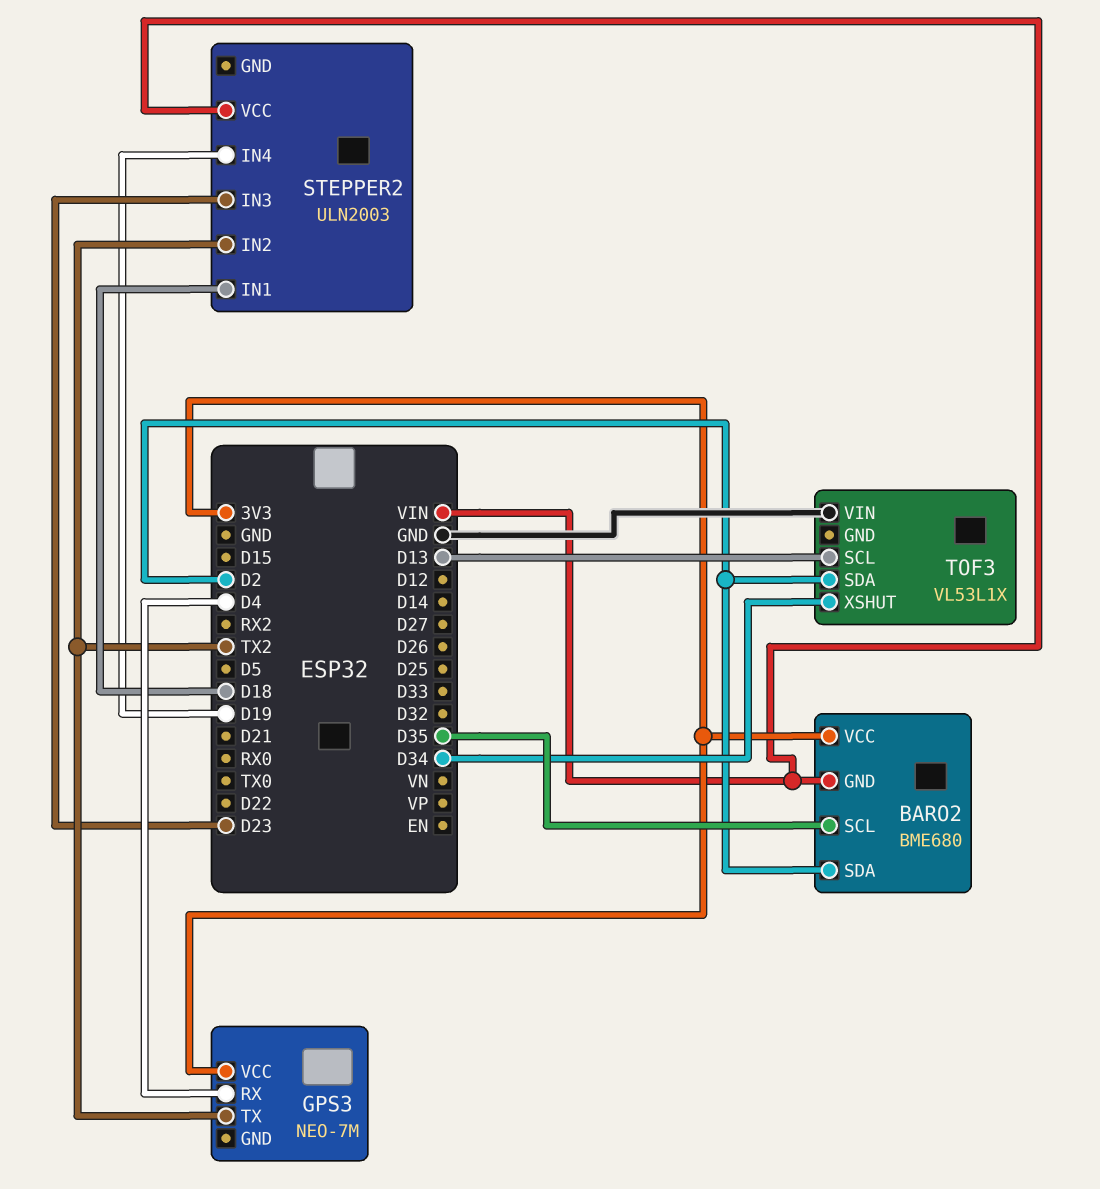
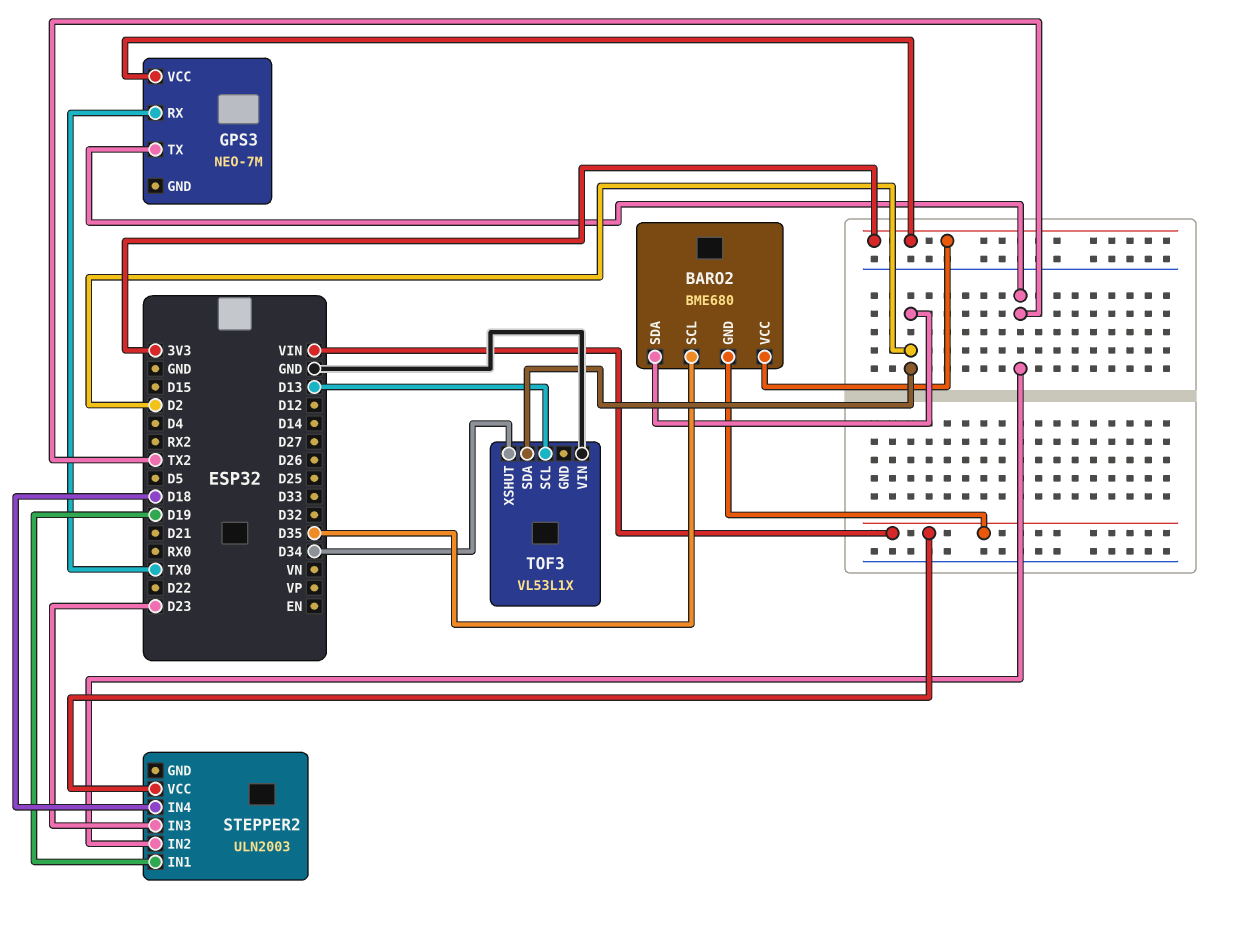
GPS3 pin RX: D4 -> TX0
STEPPER2 pin IN1: D18 -> D19
STEPPER2 pin IN4: D19 -> D18

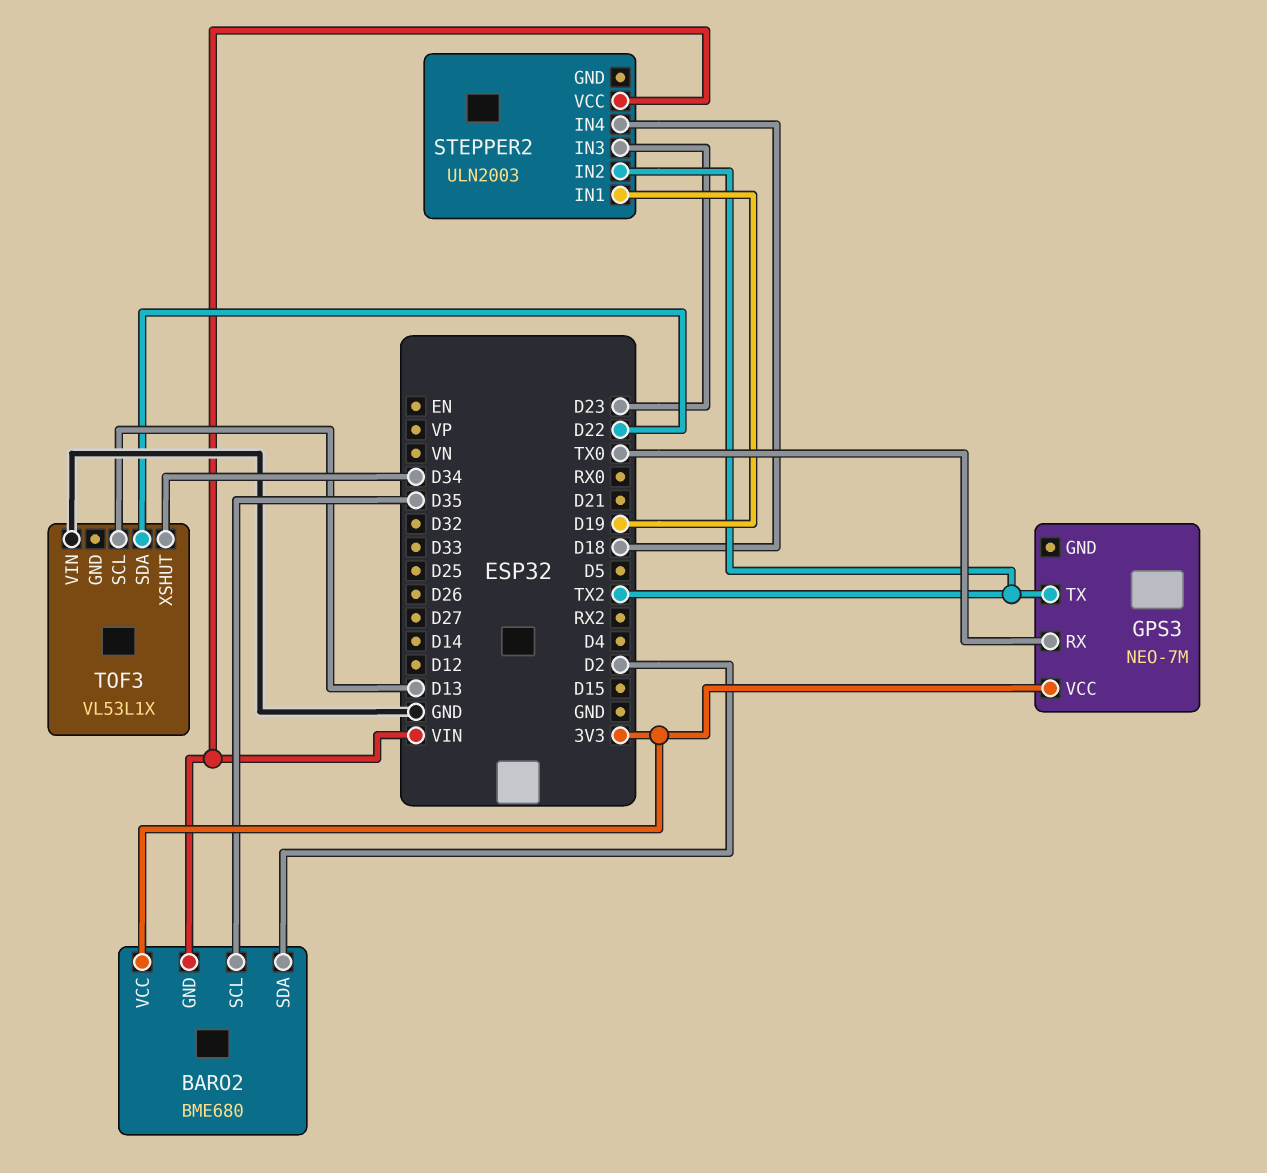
TOF3 pin SDA: D2 -> D22

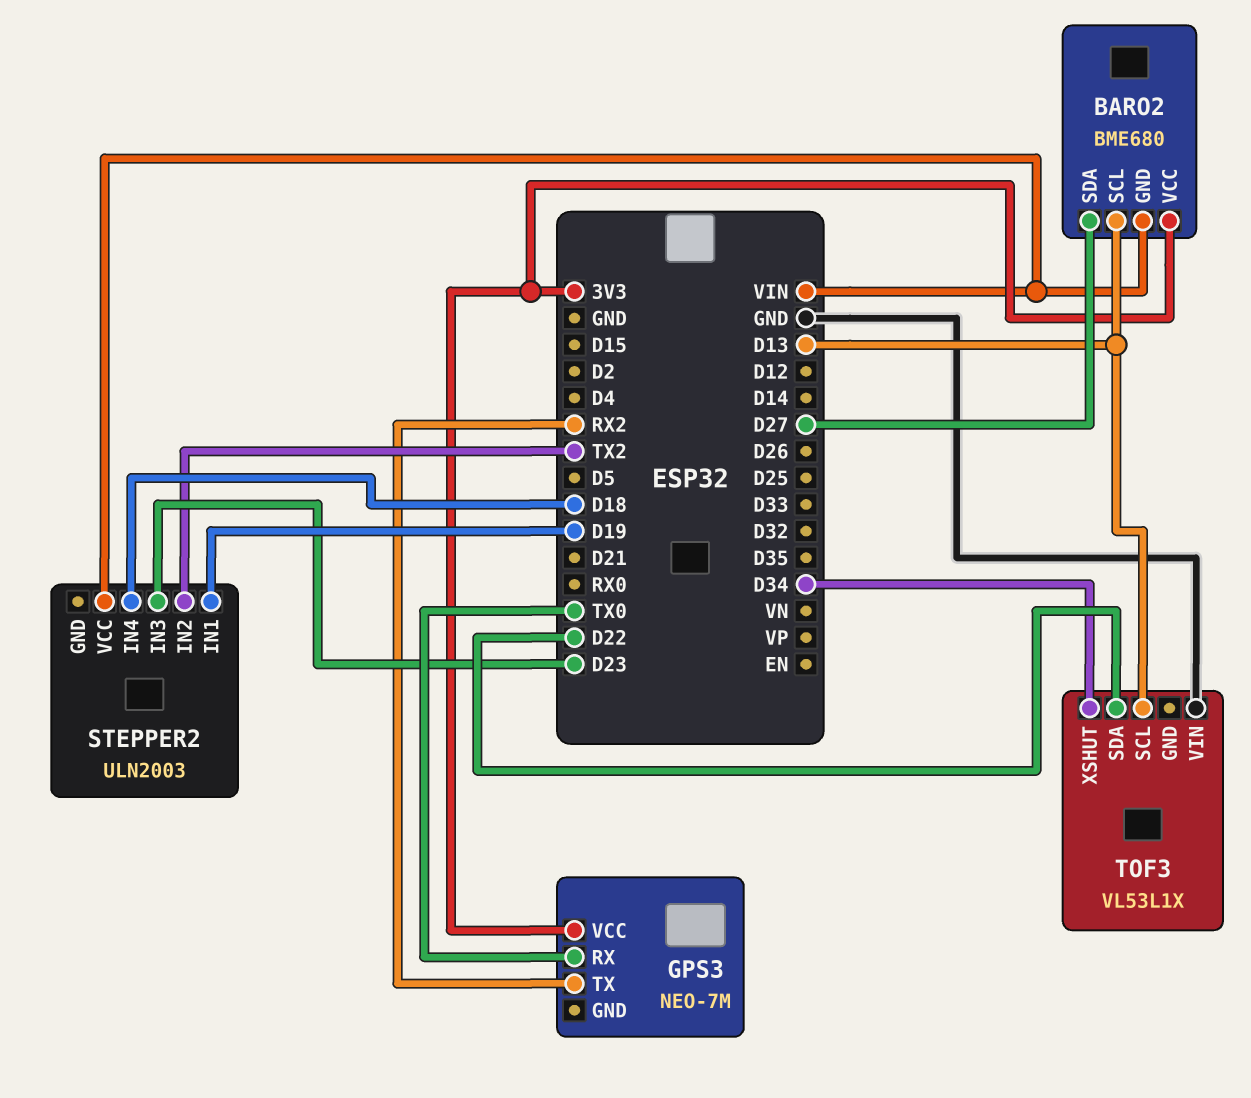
BARO2 pin SCL: D35 -> D13
BARO2 pin SDA: D2 -> D27
GPS3 pin TX: TX2 -> RX2

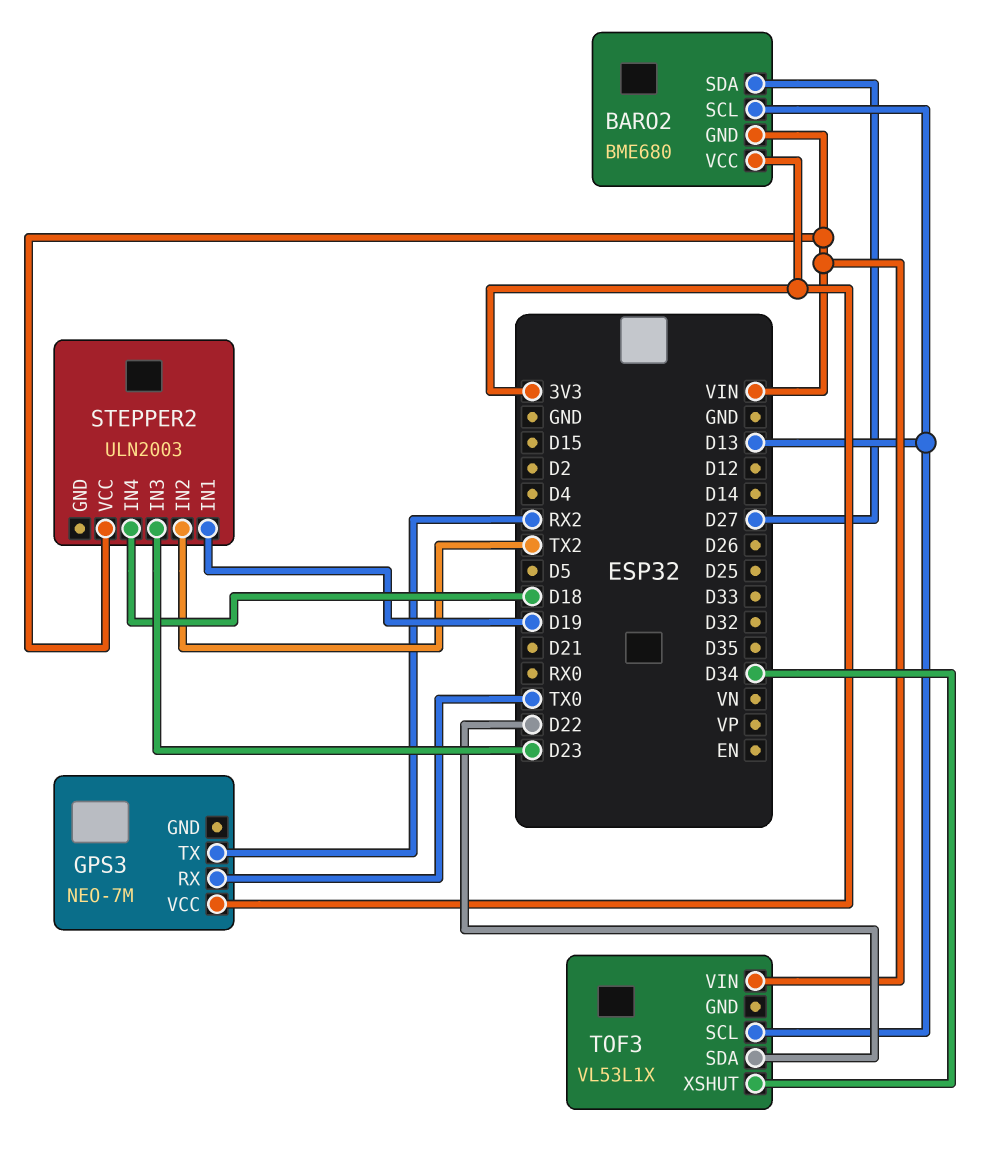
TOF3 pin VIN: GND -> VIN

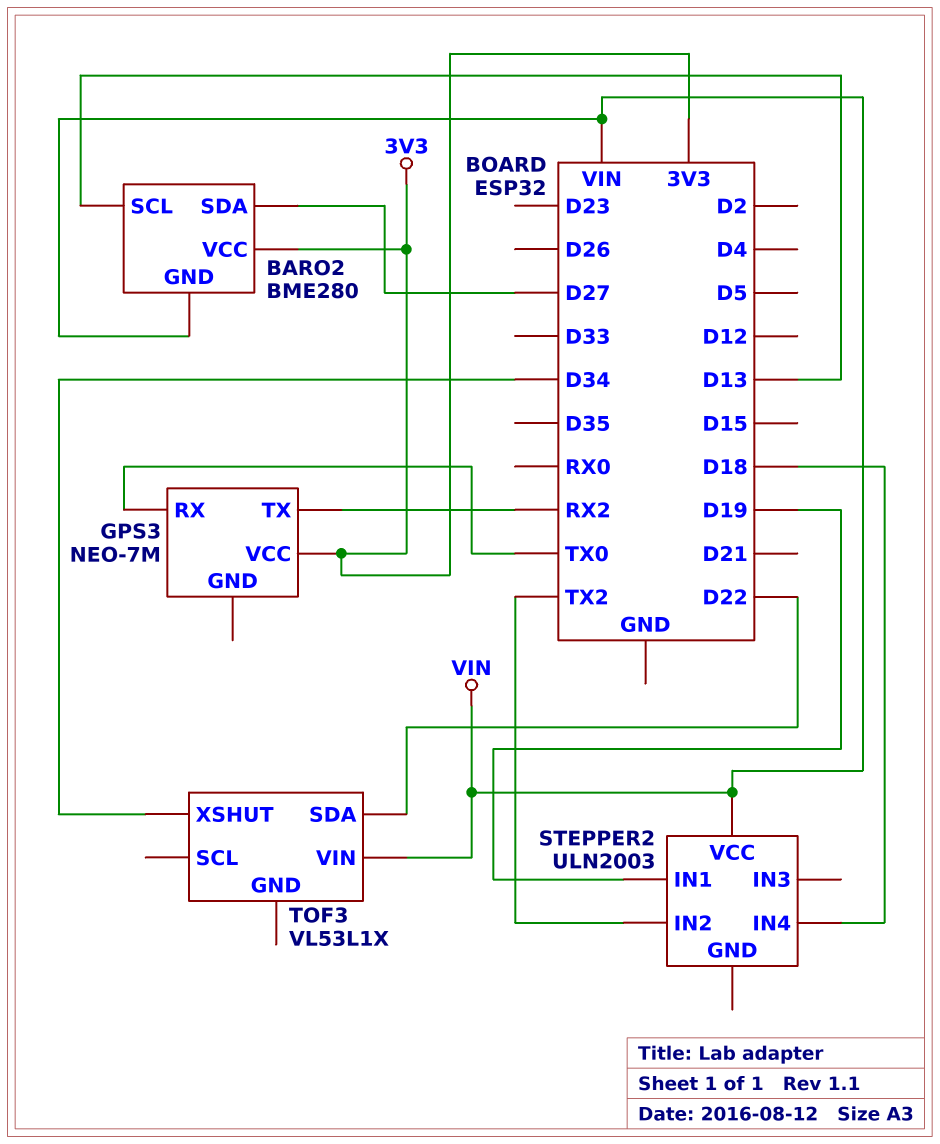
BARO2: BME680 -> BME280
STEPPER2 pin IN3: D23 -> none
TOF3 pin SCL: D13 -> none

